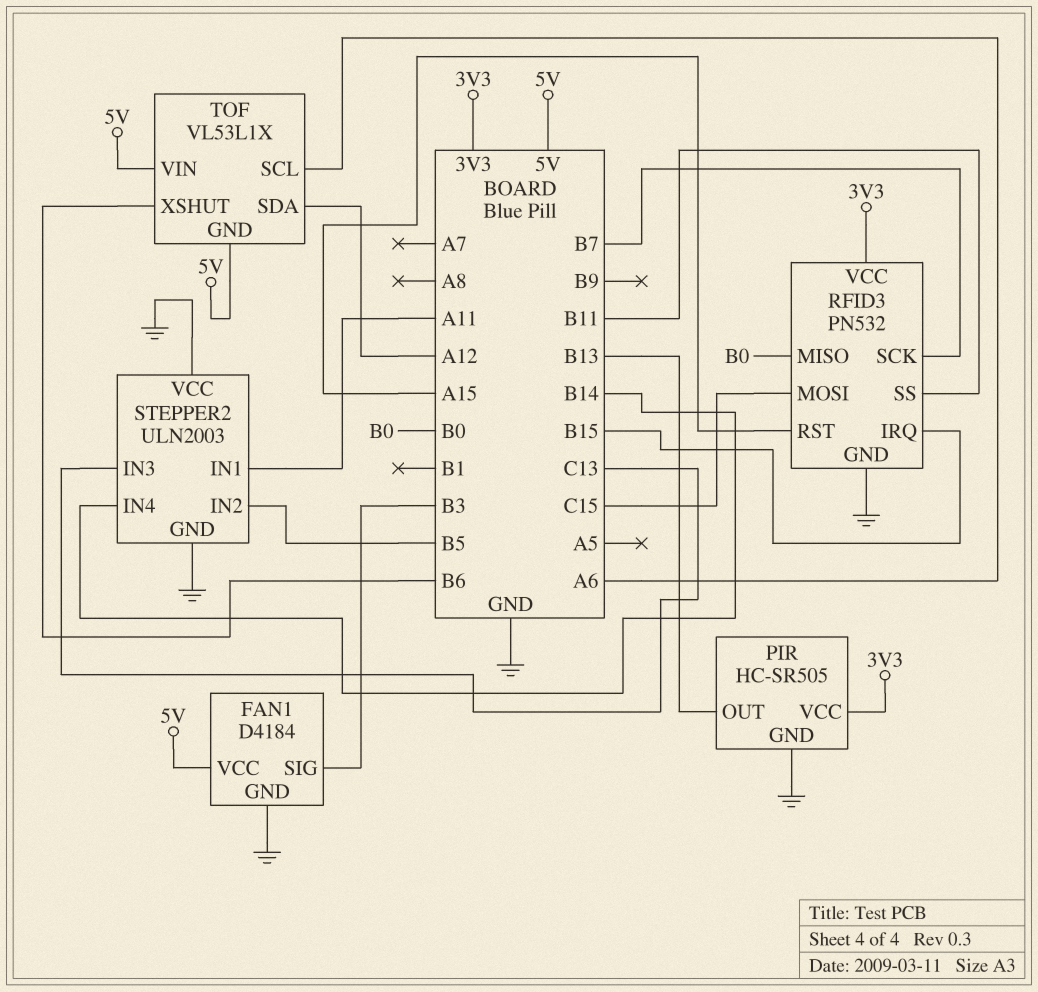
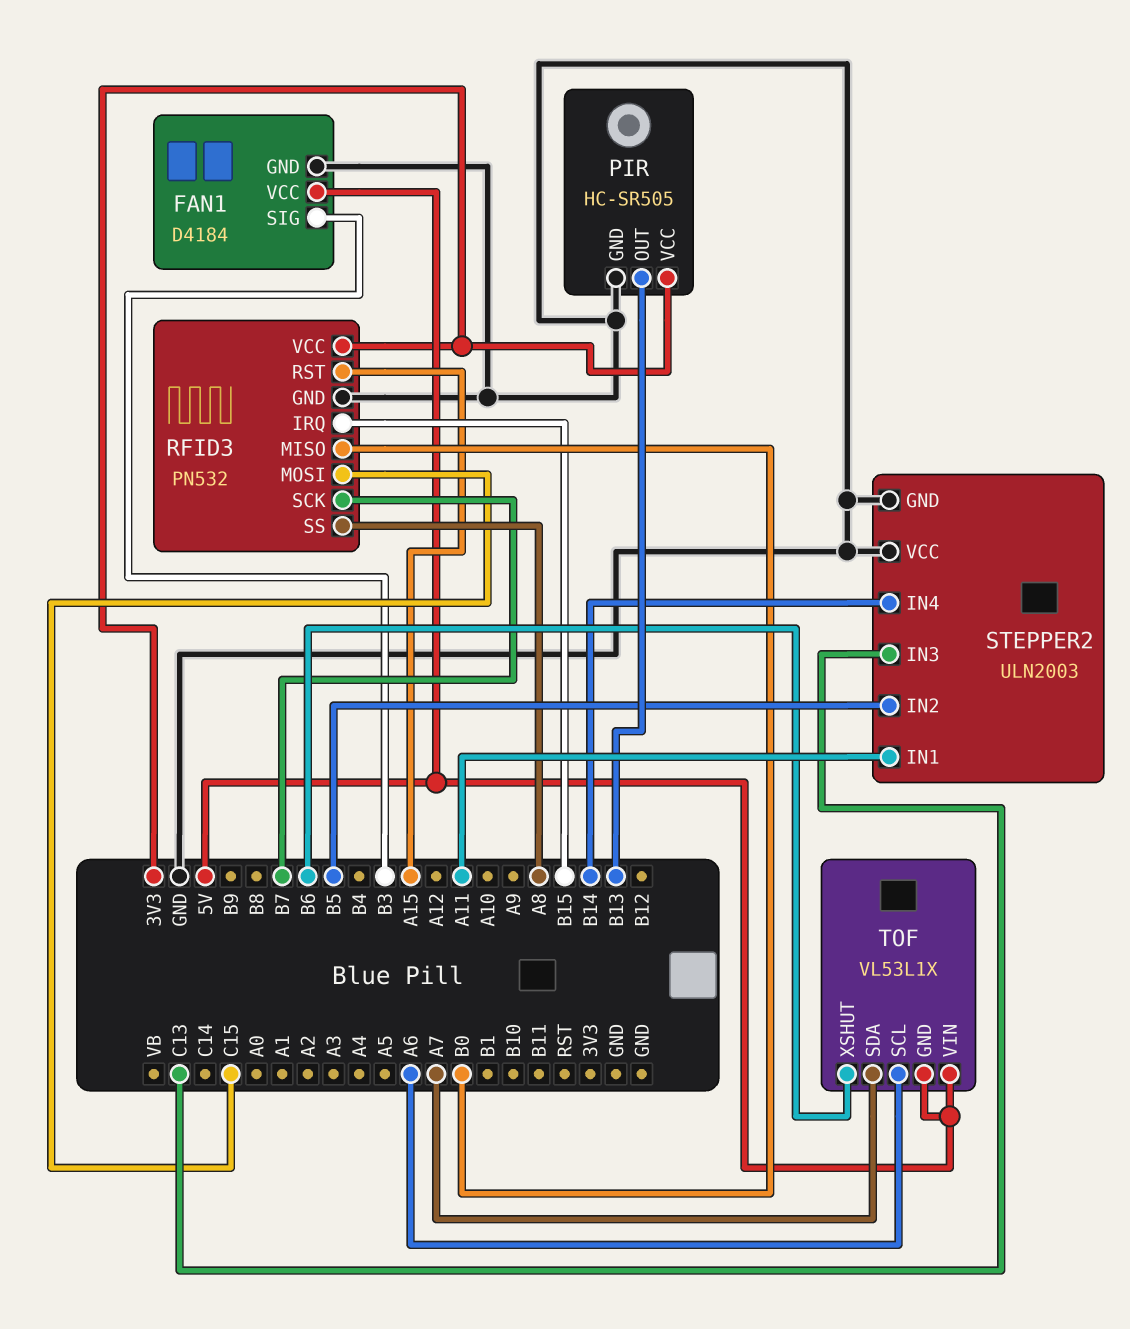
RFID3 pin SS: B11 -> A8
TOF pin SDA: A12 -> A7

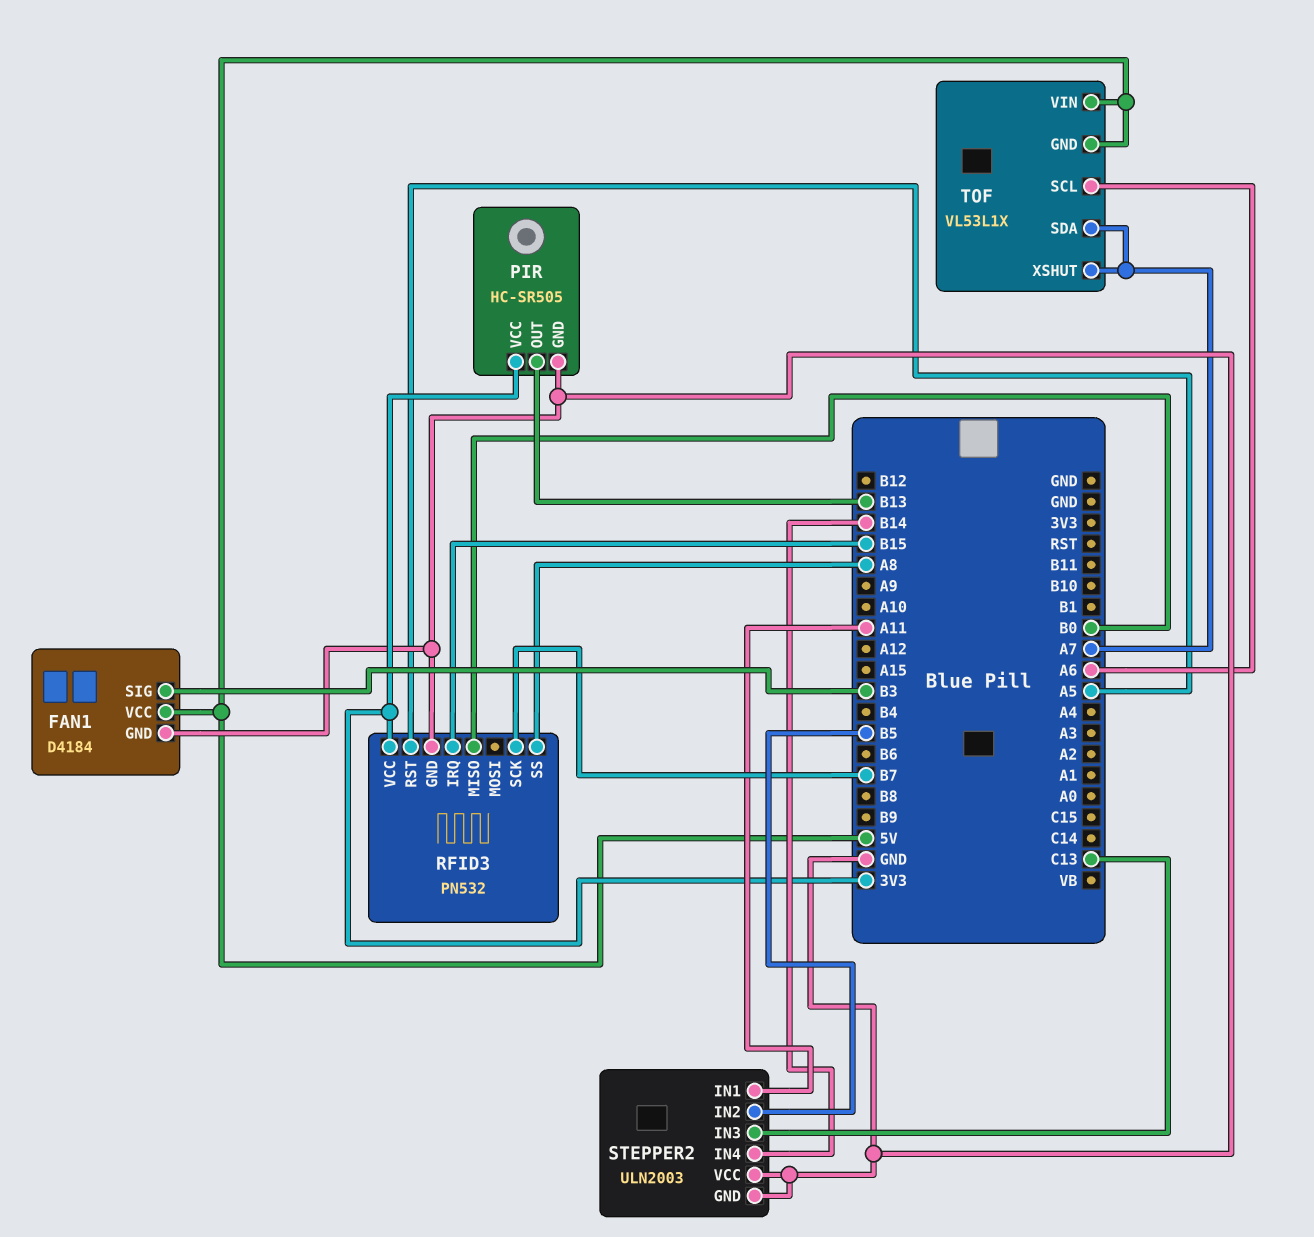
RFID3 pin MOSI: C15 -> none
RFID3 pin RST: A15 -> A5
TOF pin XSHUT: B6 -> A7

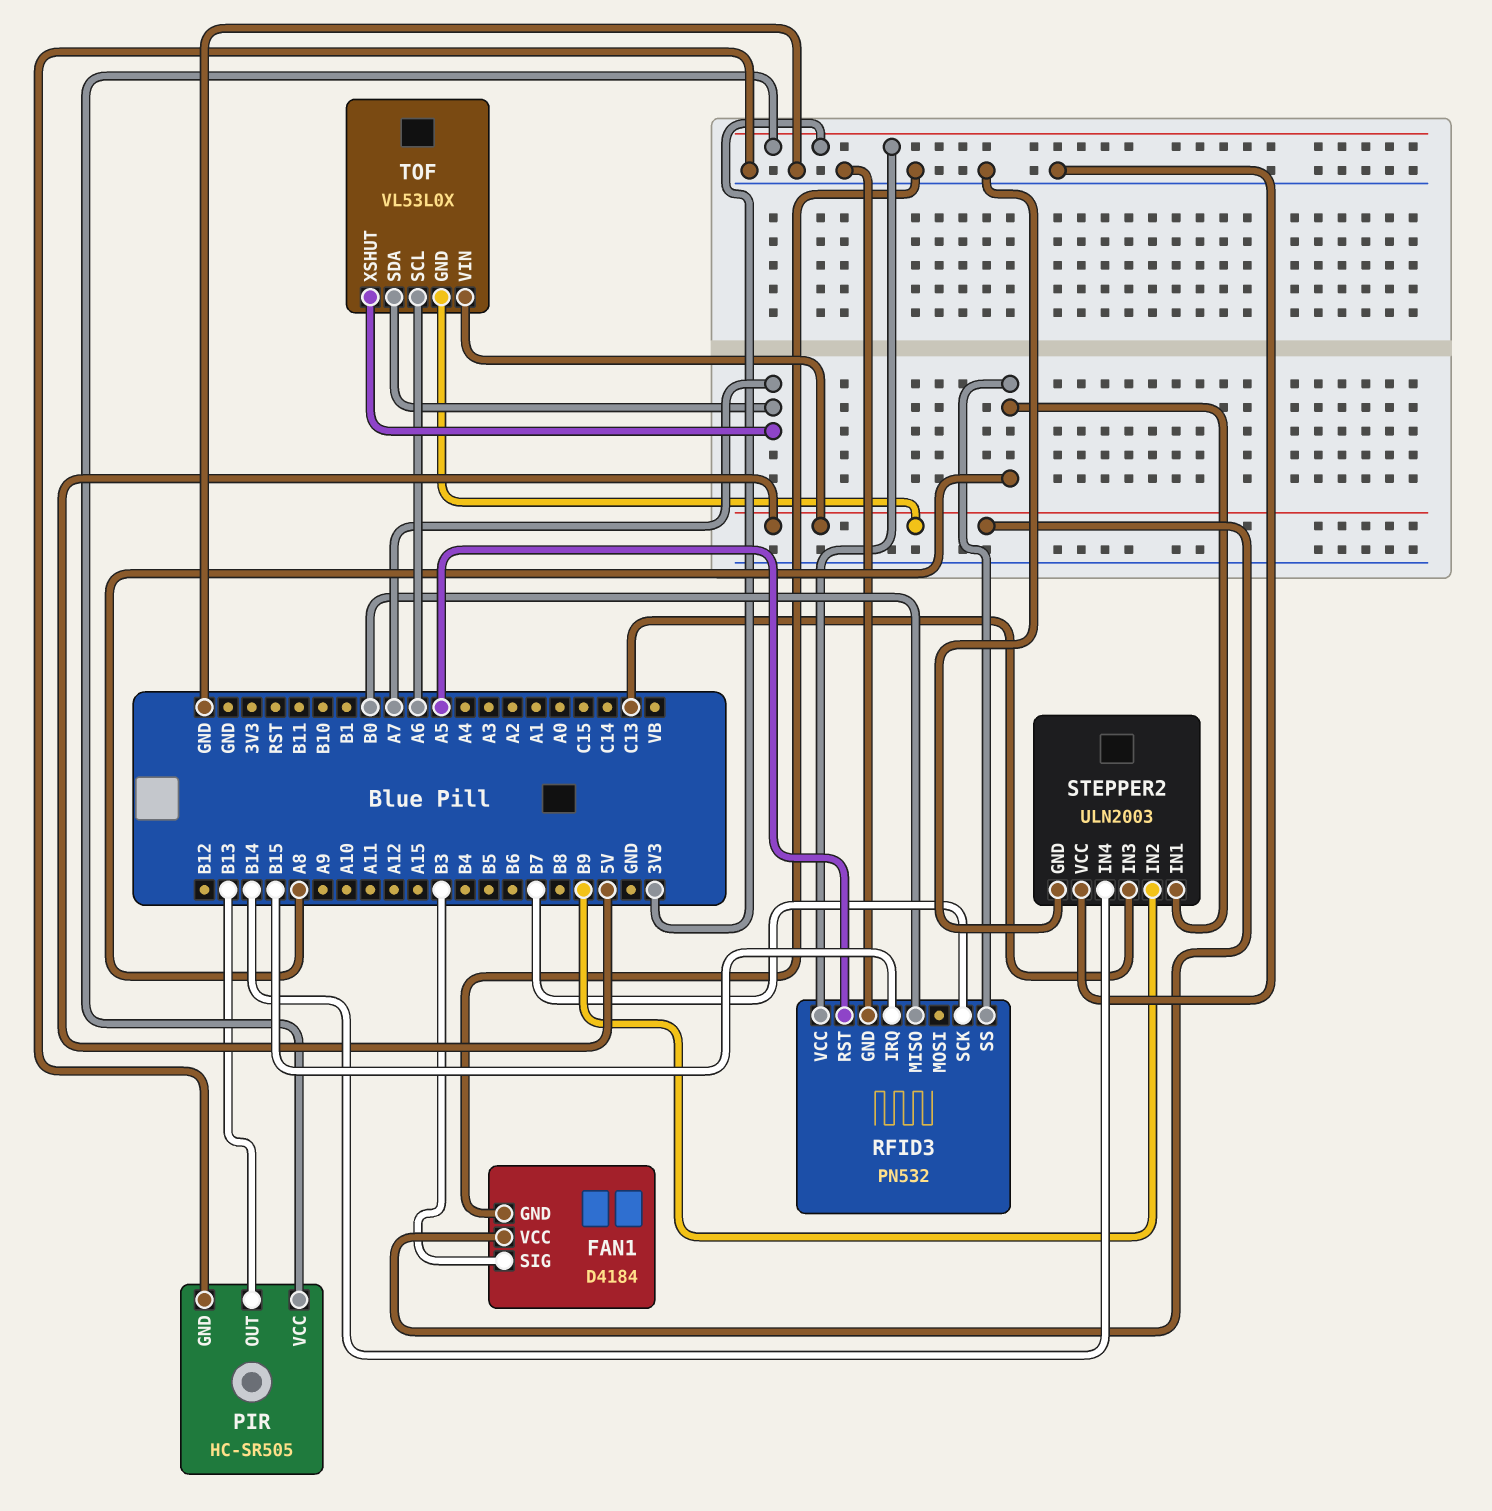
STEPPER2 pin IN1: A11 -> A8
STEPPER2 pin IN2: B5 -> B9
TOF: VL53L1X -> VL53L0X

